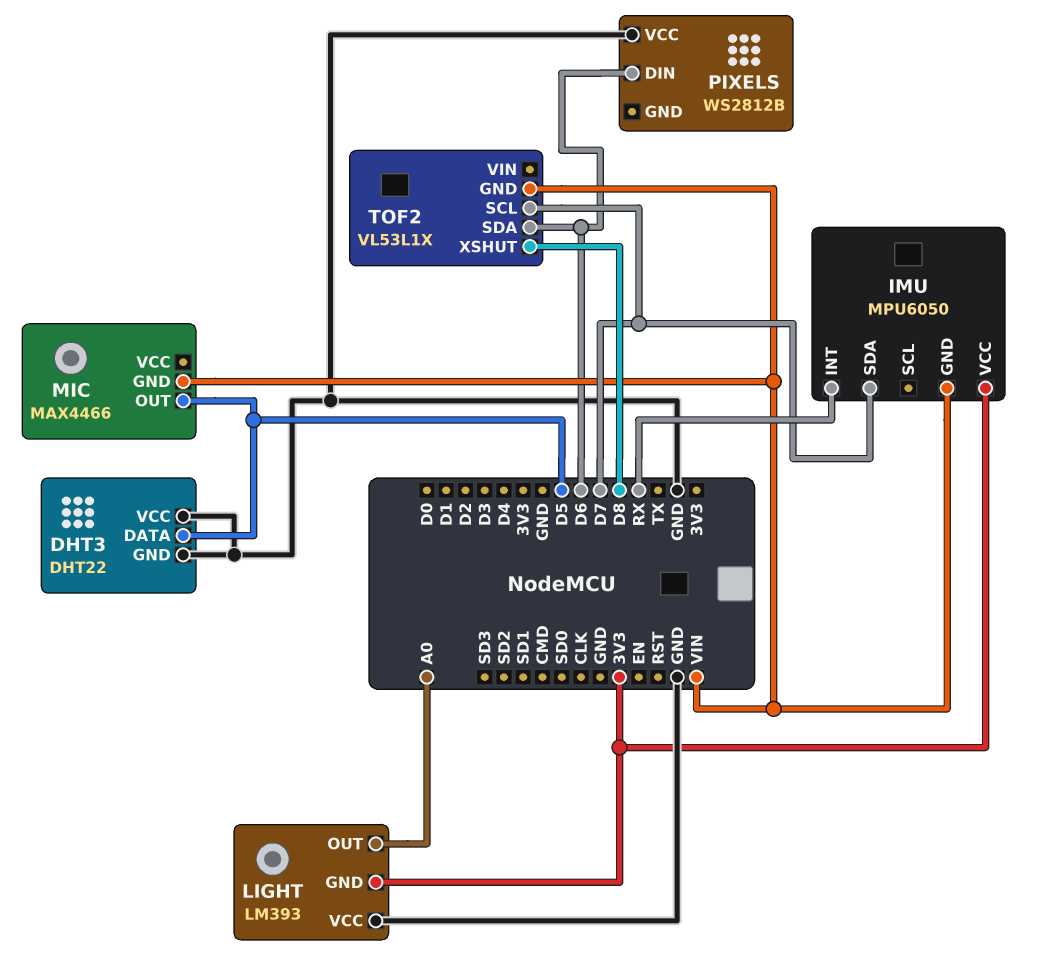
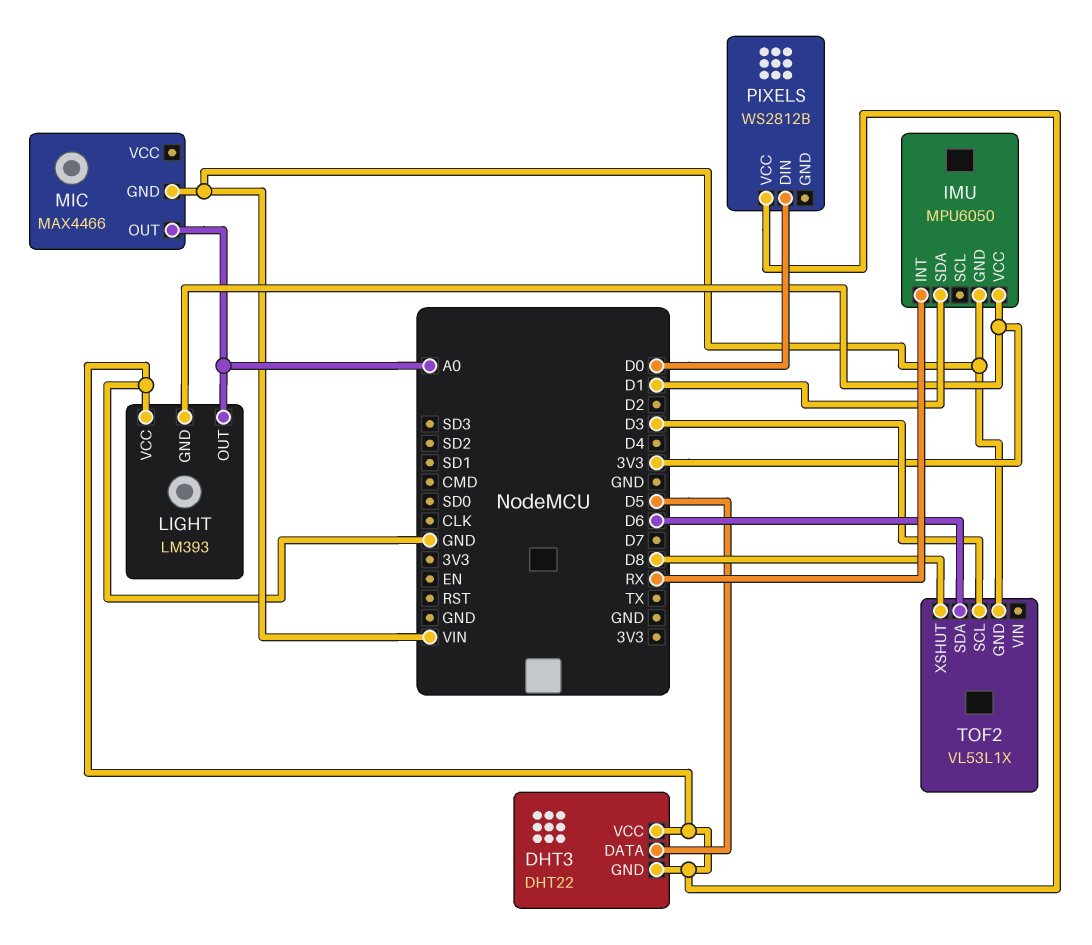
IMU pin SDA: D7 -> D1
MIC pin OUT: D5 -> A0
PIXELS pin DIN: D6 -> D0
TOF2 pin SCL: D7 -> D3

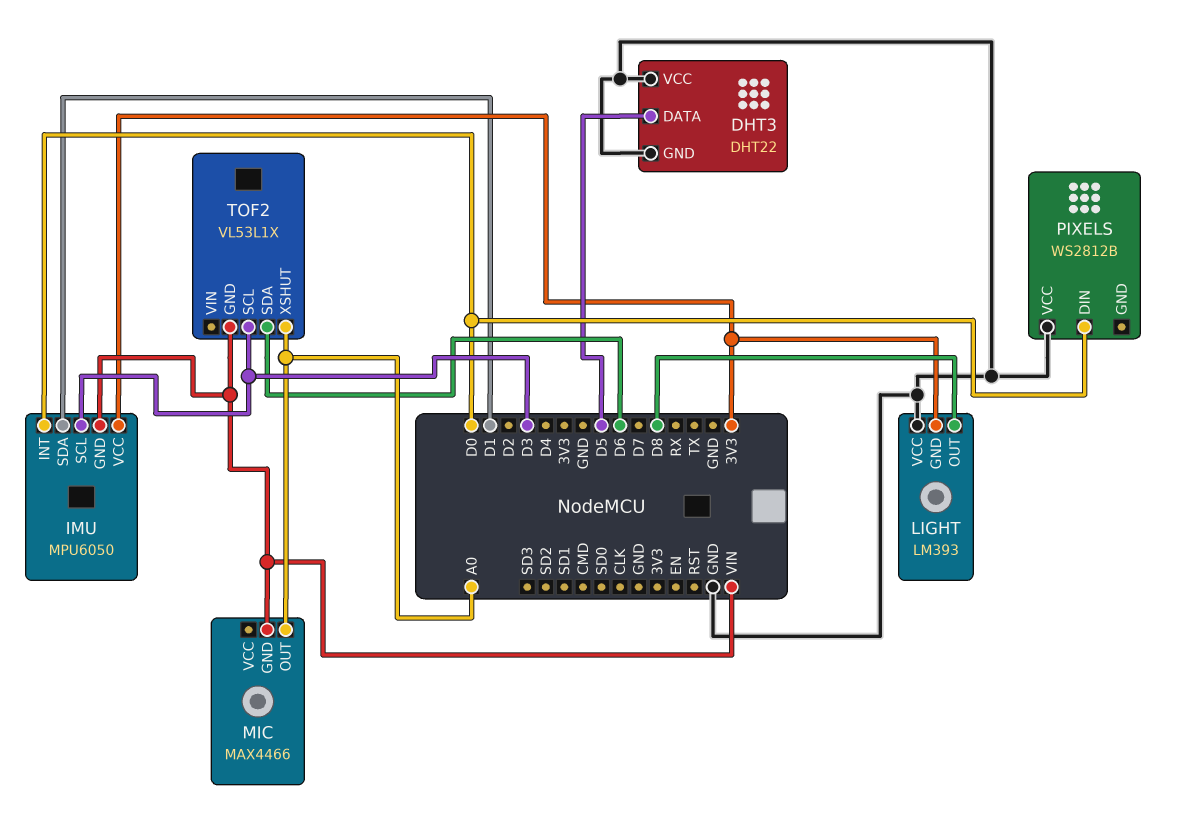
IMU pin INT: RX -> D0
IMU pin SCL: none -> D3
LIGHT pin OUT: A0 -> D8
TOF2 pin XSHUT: D8 -> A0

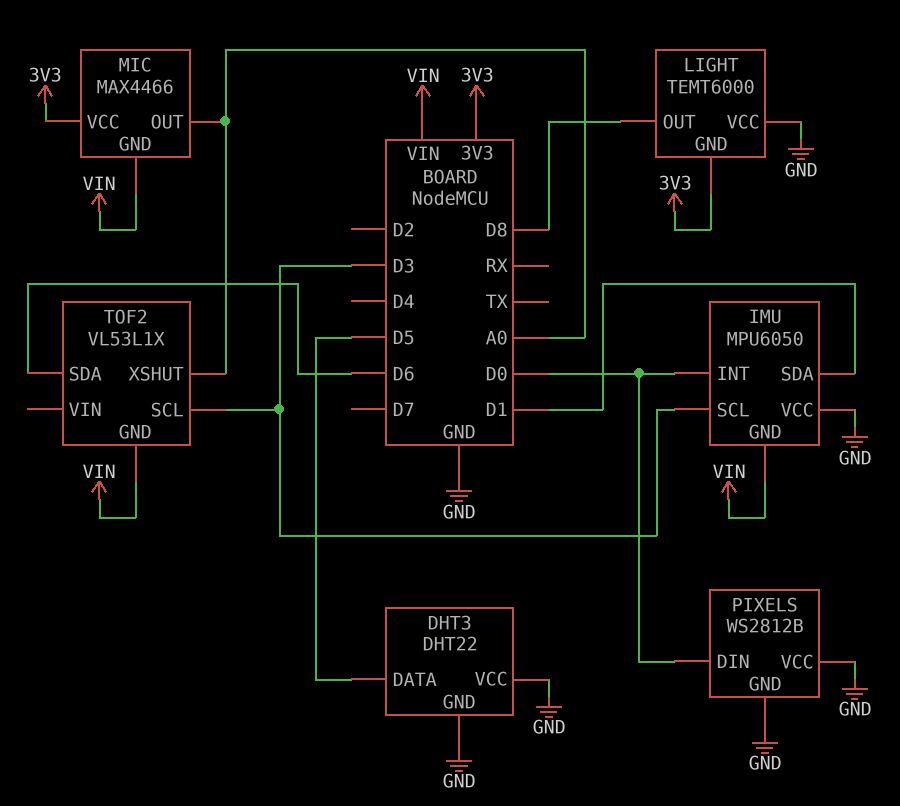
IMU pin VCC: 3V3 -> GND
LIGHT: LM393 -> TEMT6000
MIC pin VCC: none -> 3V3
PIXELS pin GND: none -> GND

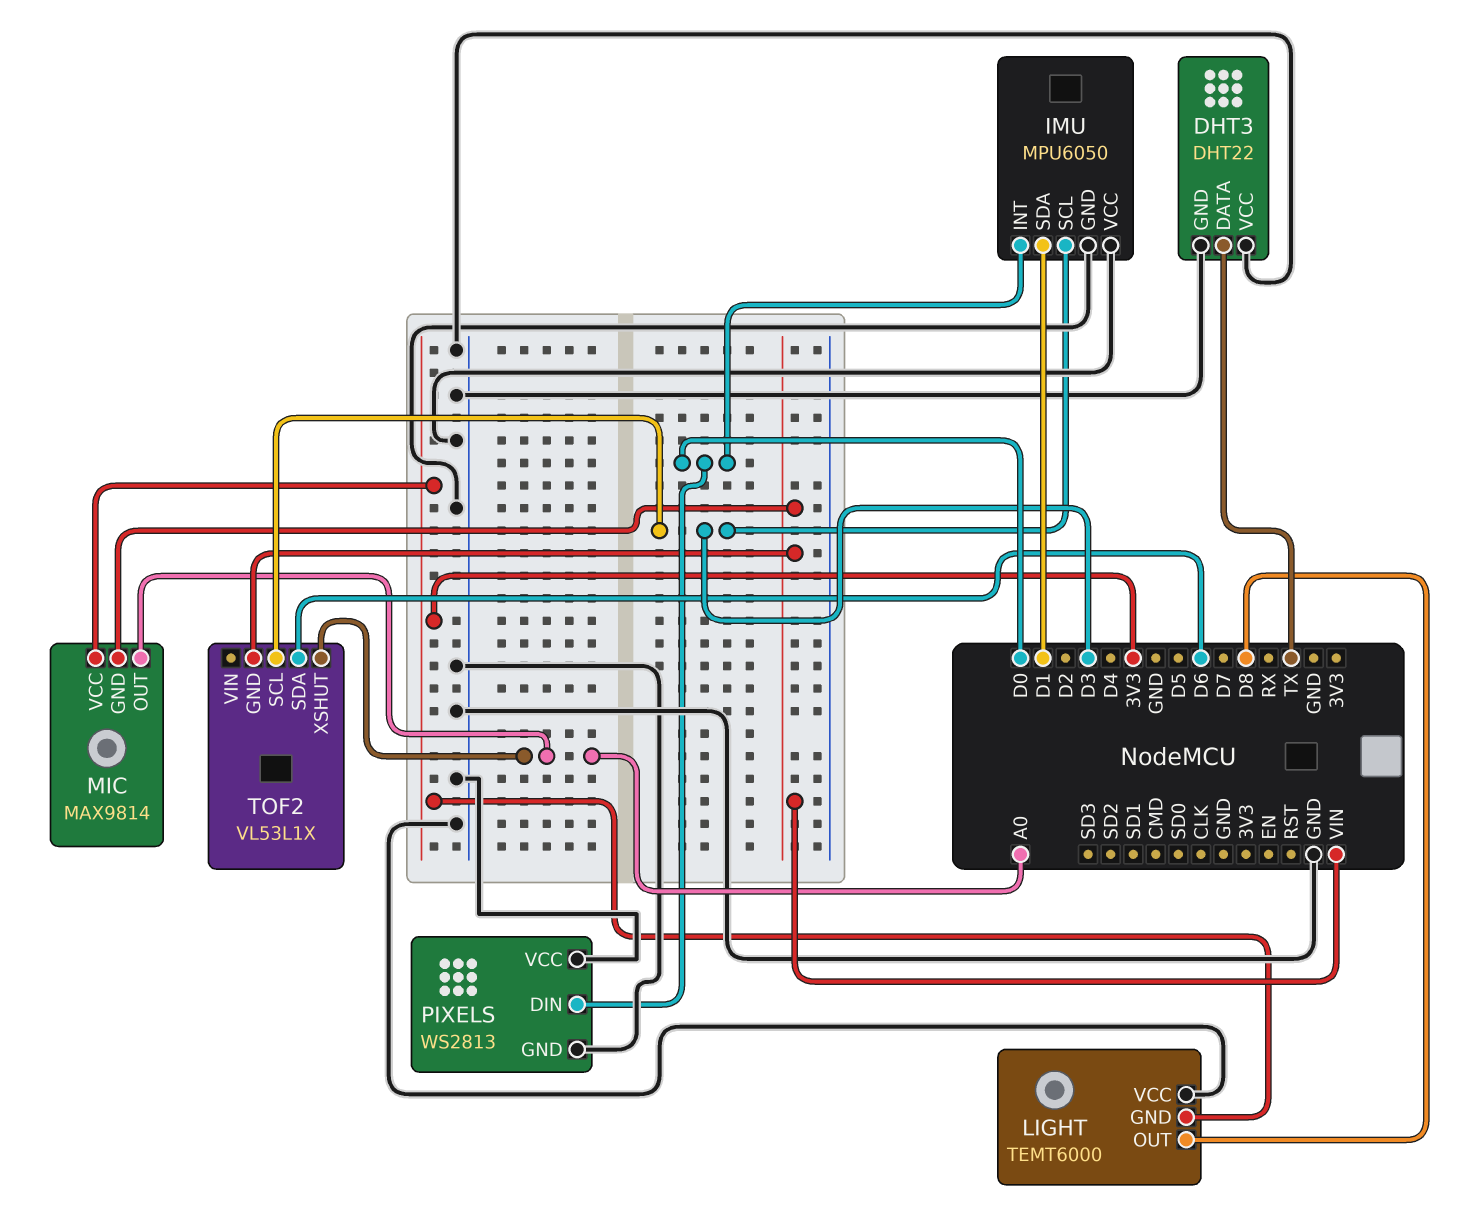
DHT3 pin DATA: D5 -> TX
IMU pin GND: VIN -> GND
MIC: MAX4466 -> MAX9814
PIXELS: WS2812B -> WS2813

